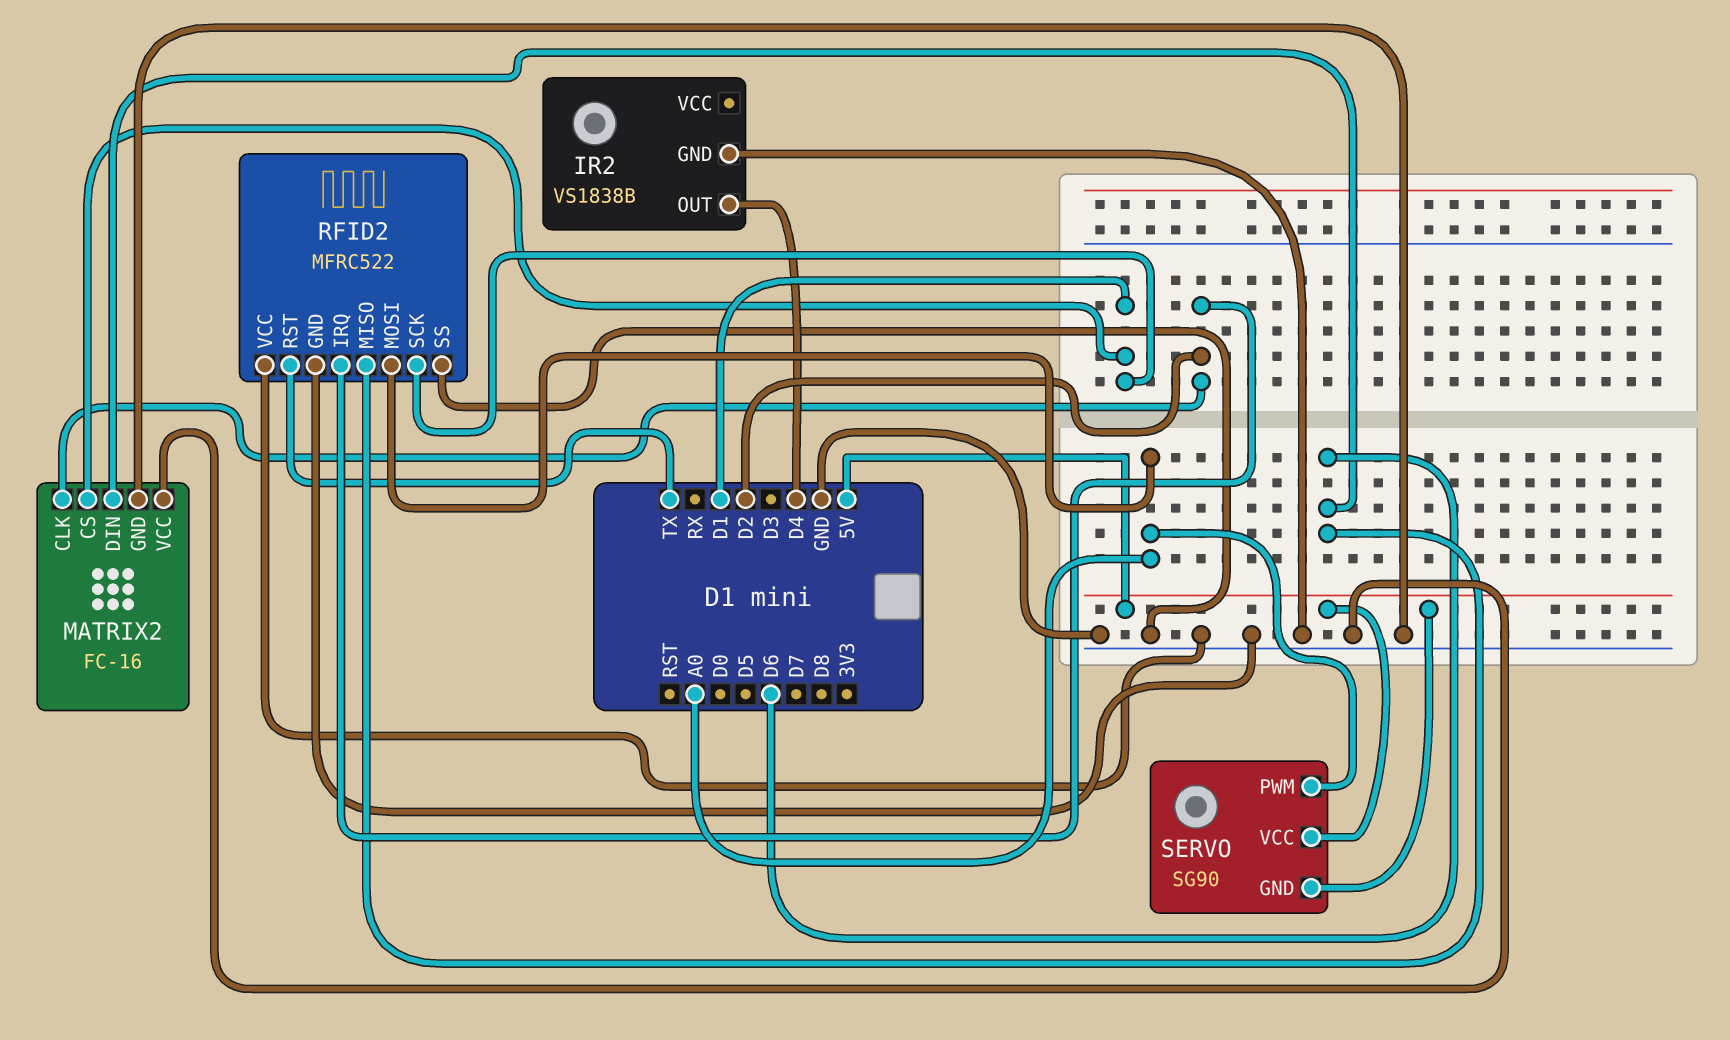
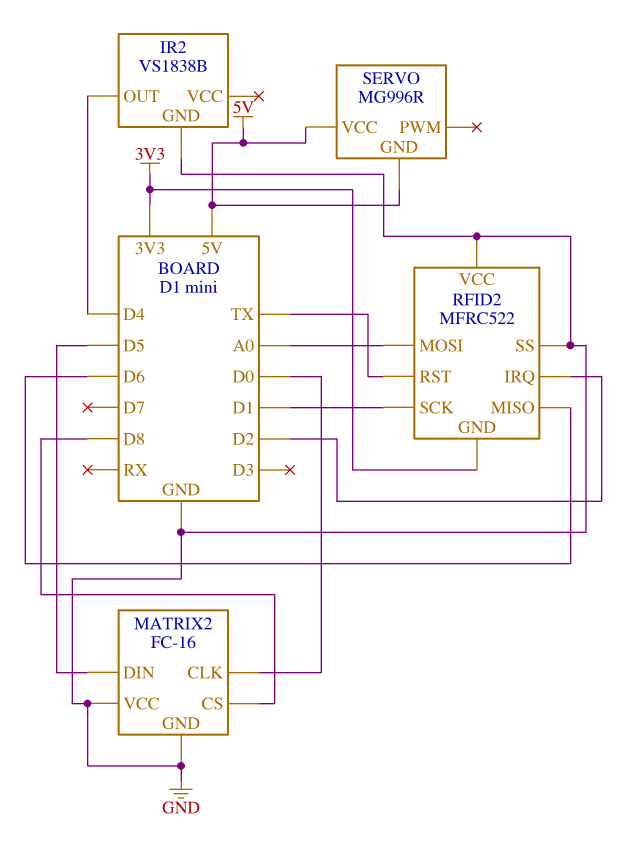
MATRIX2 pin CLK: D2 -> D0
MATRIX2 pin CS: D1 -> D8
MATRIX2 pin DIN: D6 -> D5
RFID2 pin GND: GND -> 3V3
SERVO: SG90 -> MG996R
SERVO pin PWM: A0 -> none

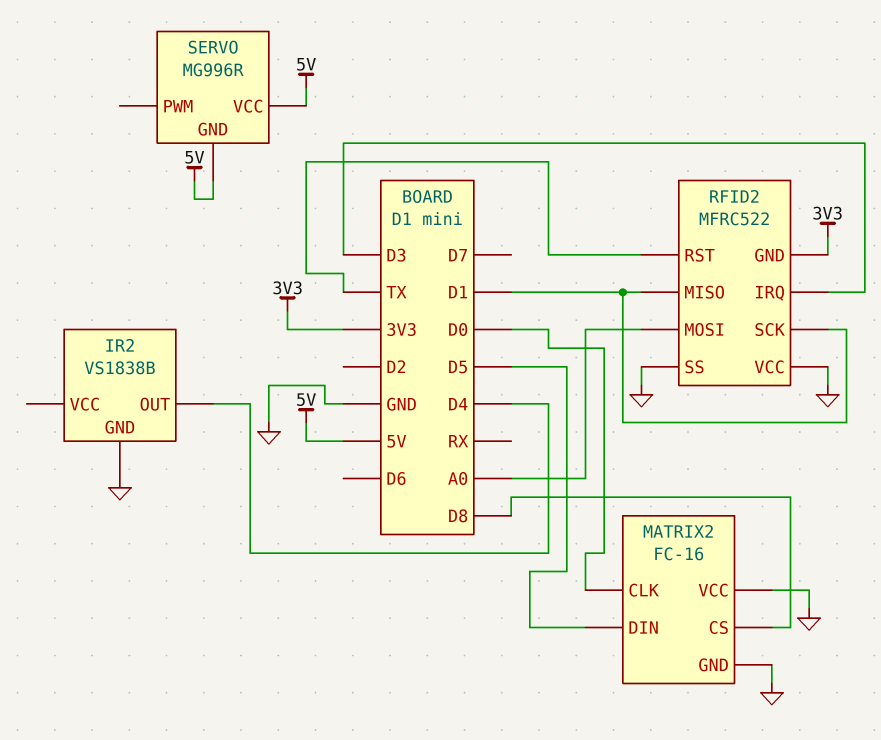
RFID2 pin IRQ: D2 -> D3
RFID2 pin MISO: D6 -> D1

